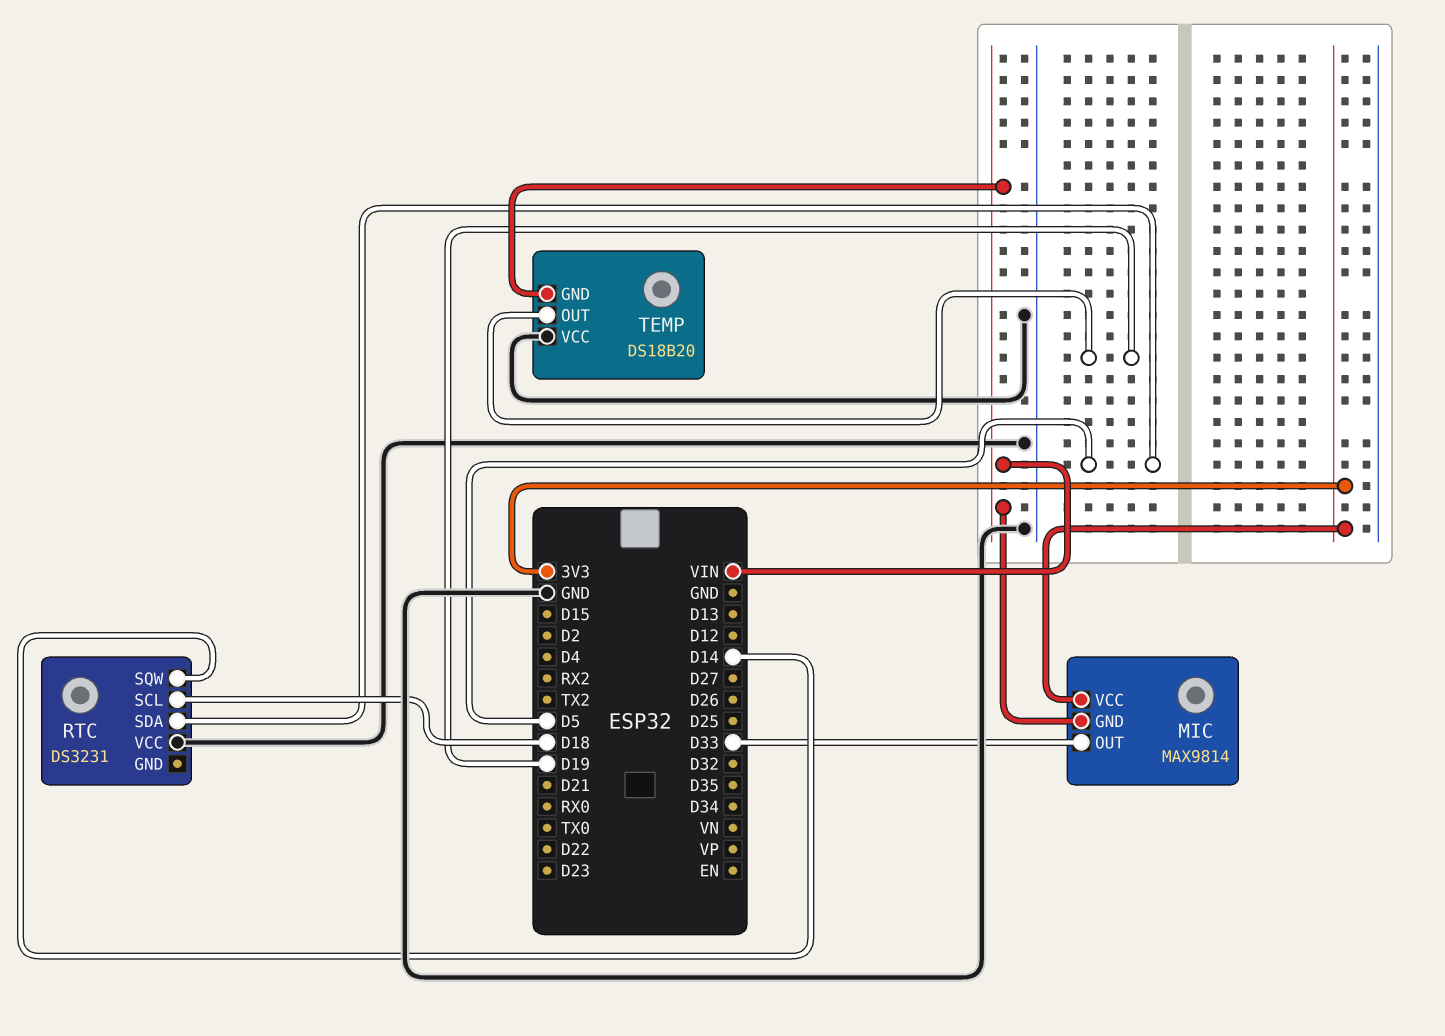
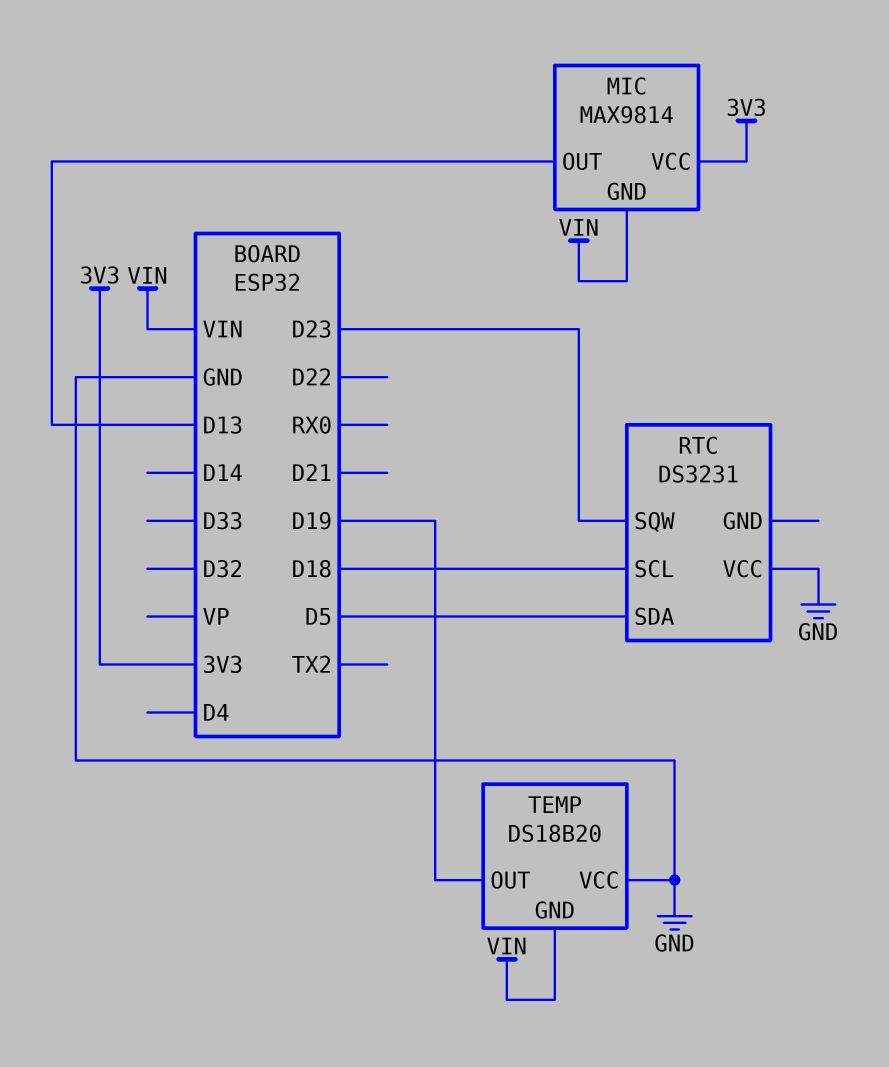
MIC pin OUT: D33 -> D13
RTC pin SQW: D14 -> D23

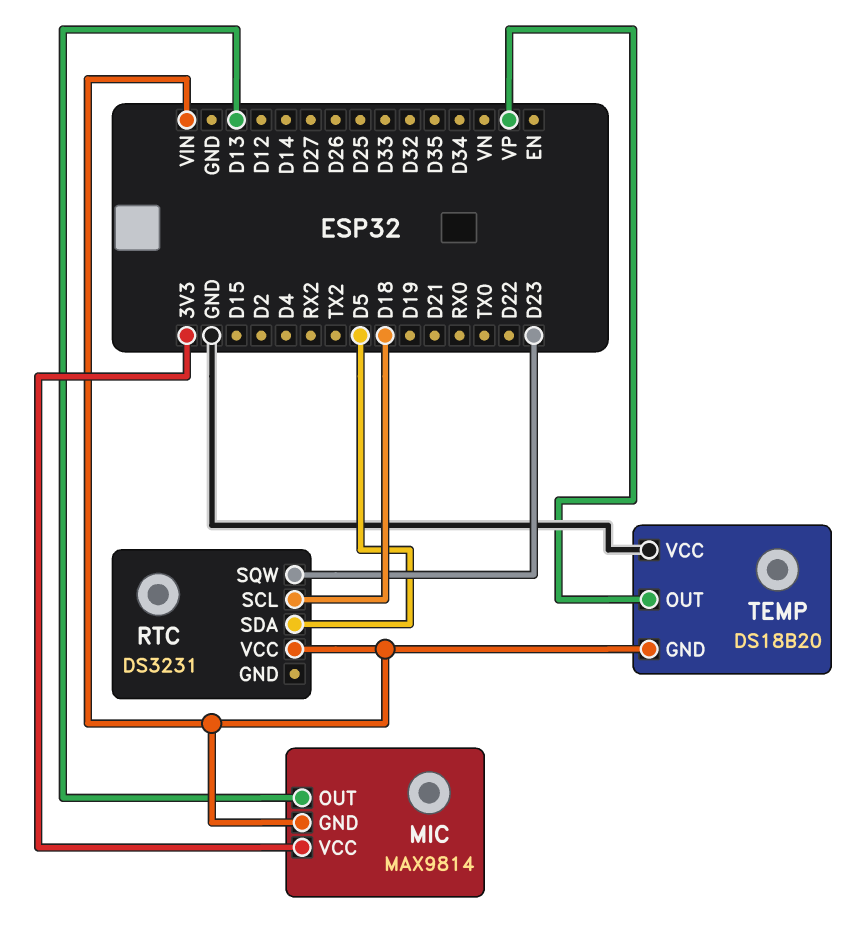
RTC pin VCC: GND -> VIN
TEMP pin OUT: D19 -> VP

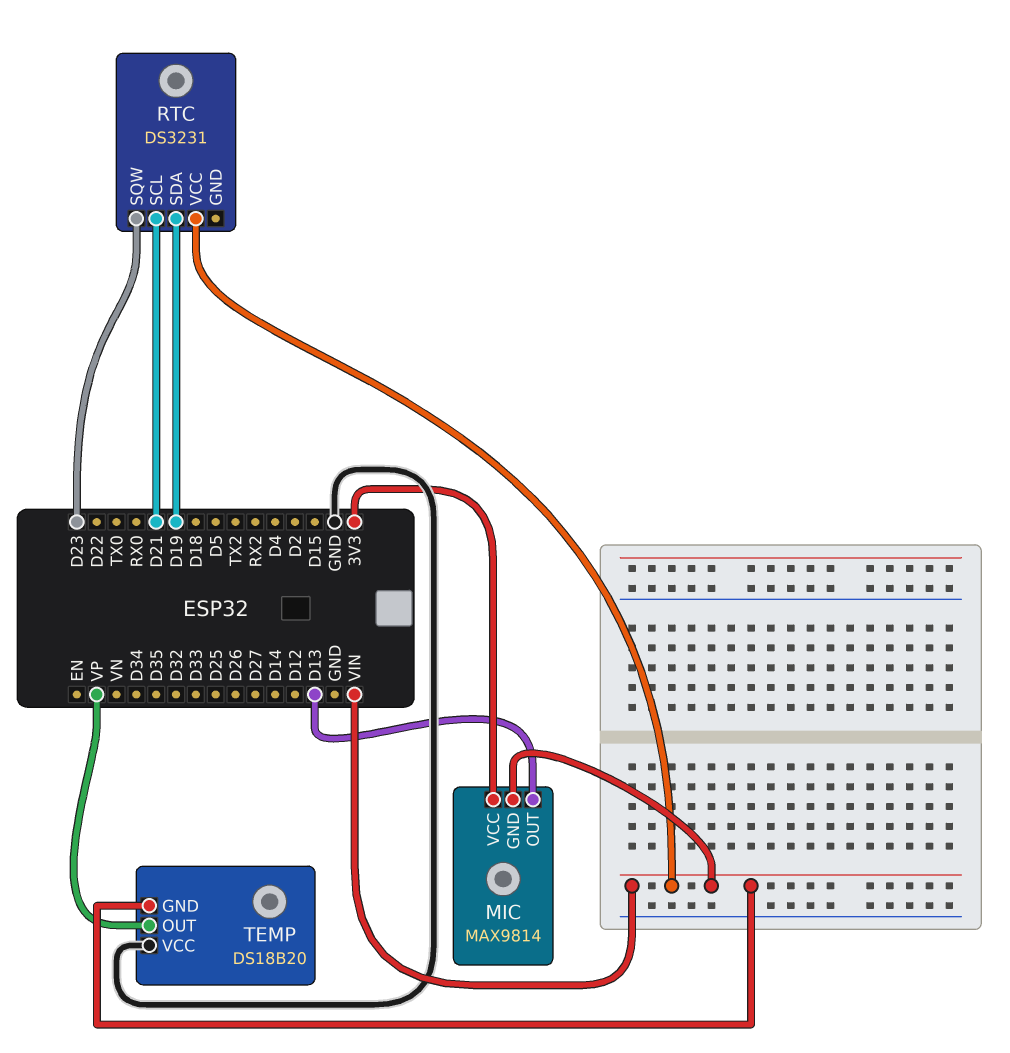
RTC pin SCL: D18 -> D21
RTC pin SDA: D5 -> D19

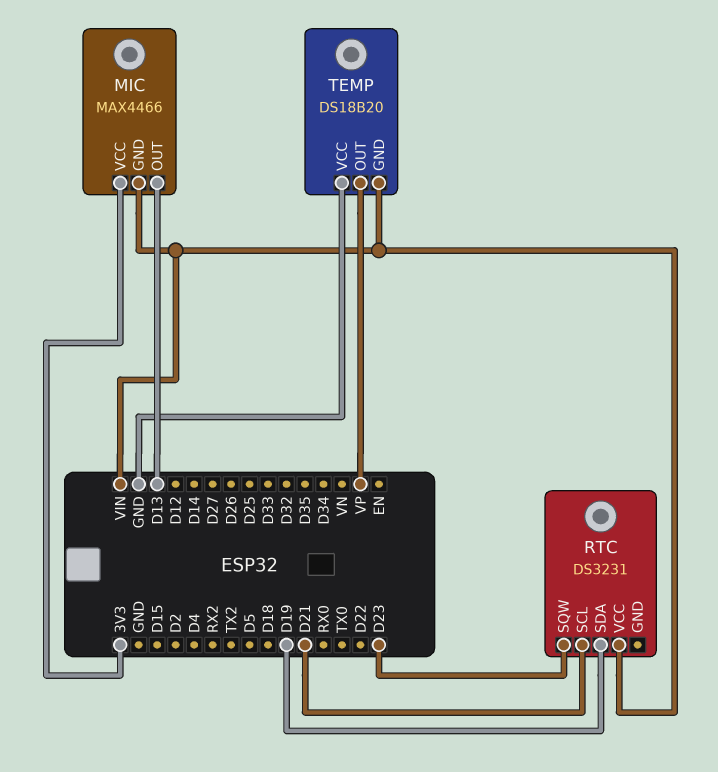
MIC: MAX9814 -> MAX4466

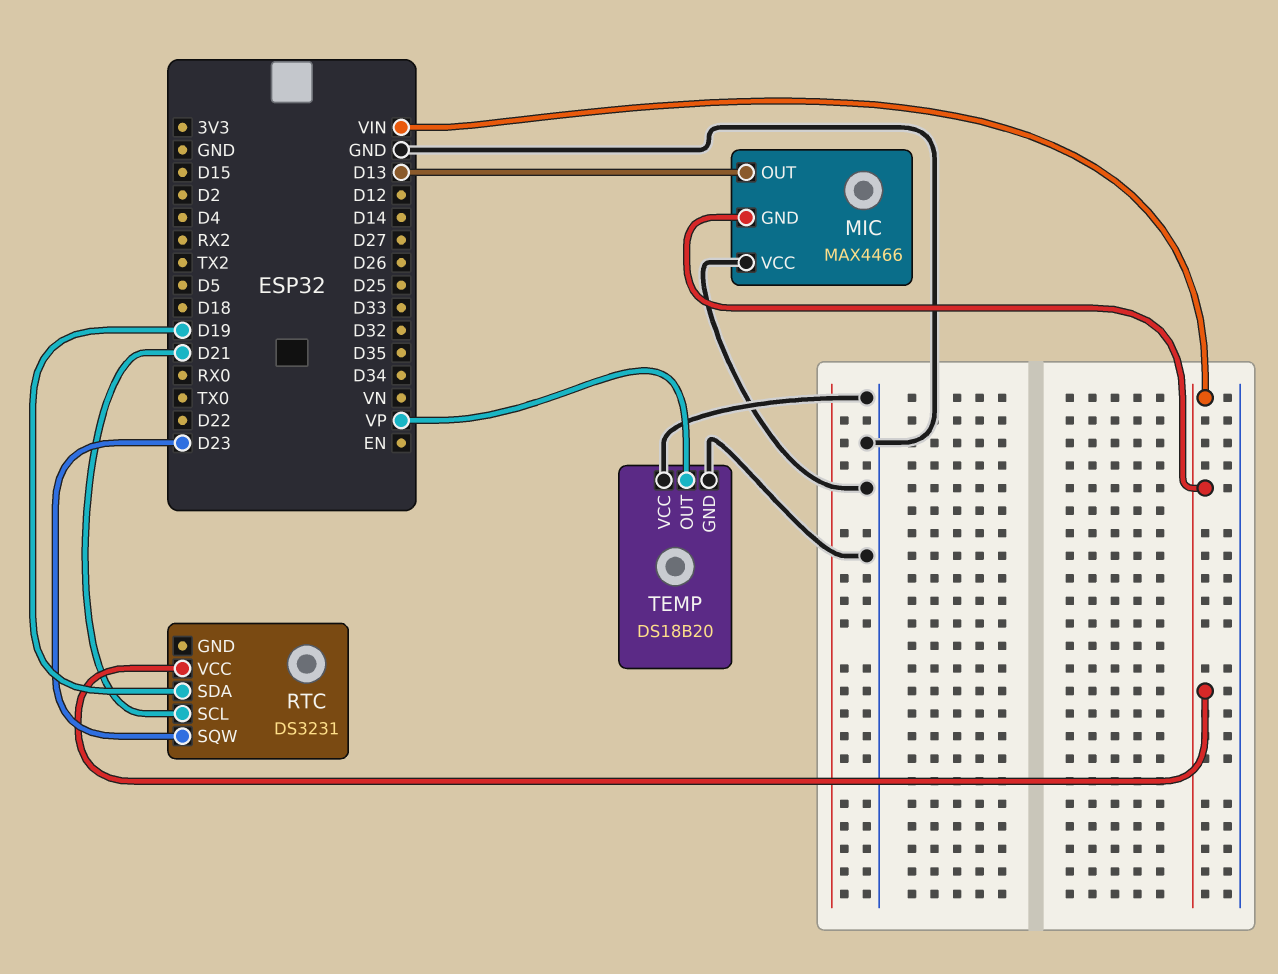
MIC pin VCC: 3V3 -> GND
TEMP pin GND: VIN -> GND

